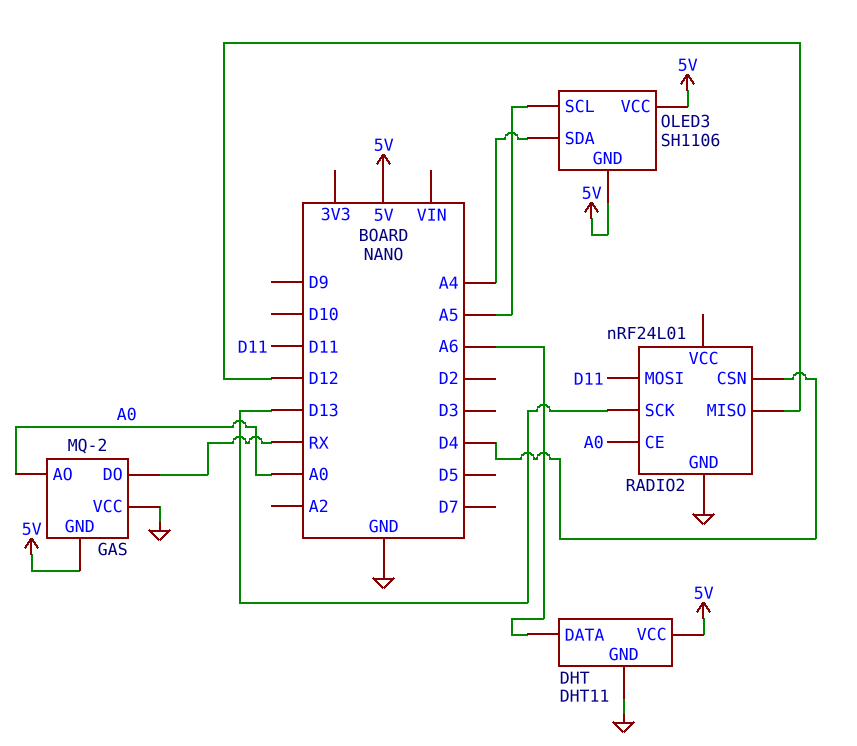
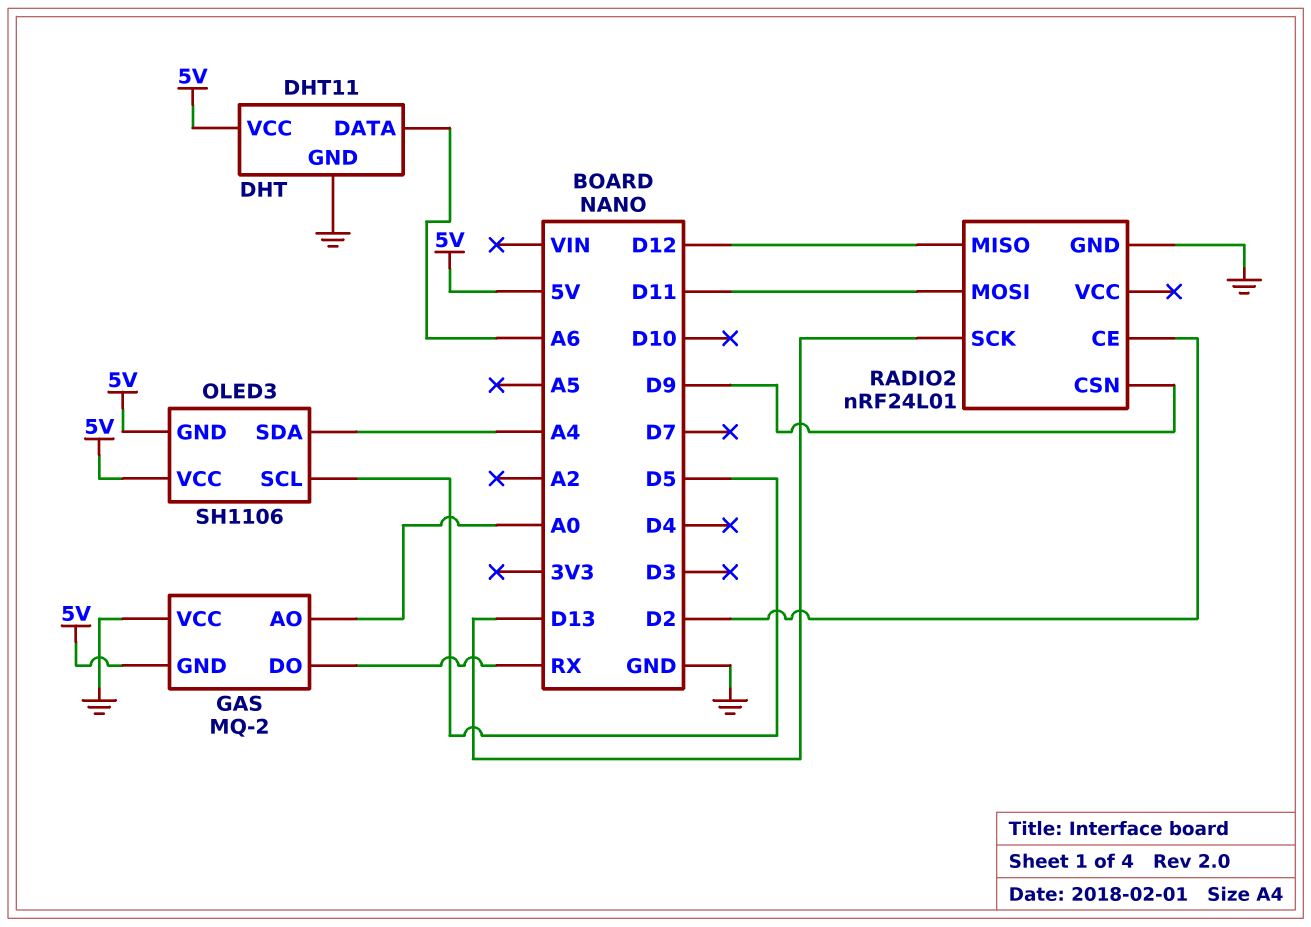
OLED3 pin SCL: A5 -> D5
RADIO2 pin CE: A0 -> D2
RADIO2 pin CSN: D4 -> D9

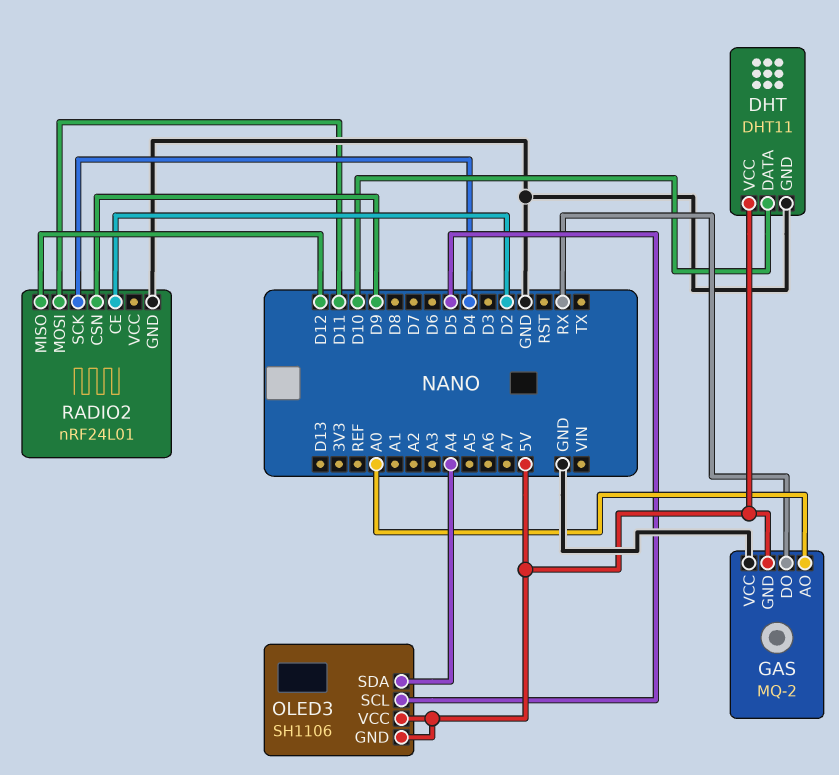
DHT pin DATA: A6 -> D10
RADIO2 pin SCK: D13 -> D4

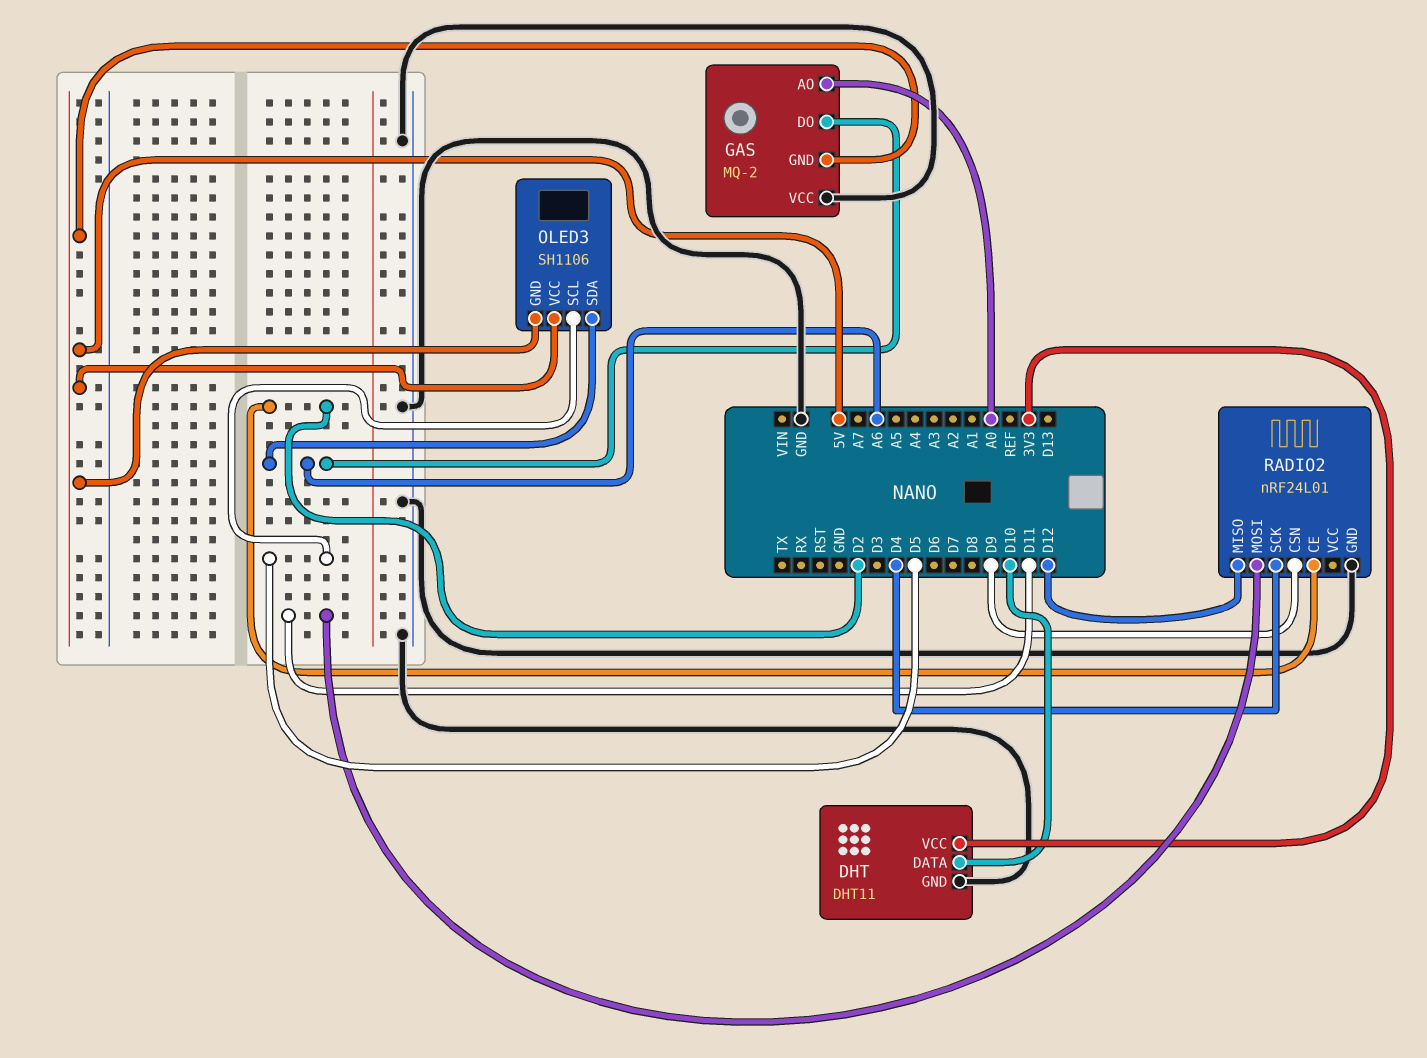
DHT pin VCC: 5V -> 3V3
GAS pin DO: RX -> A6
OLED3 pin SDA: A4 -> A6

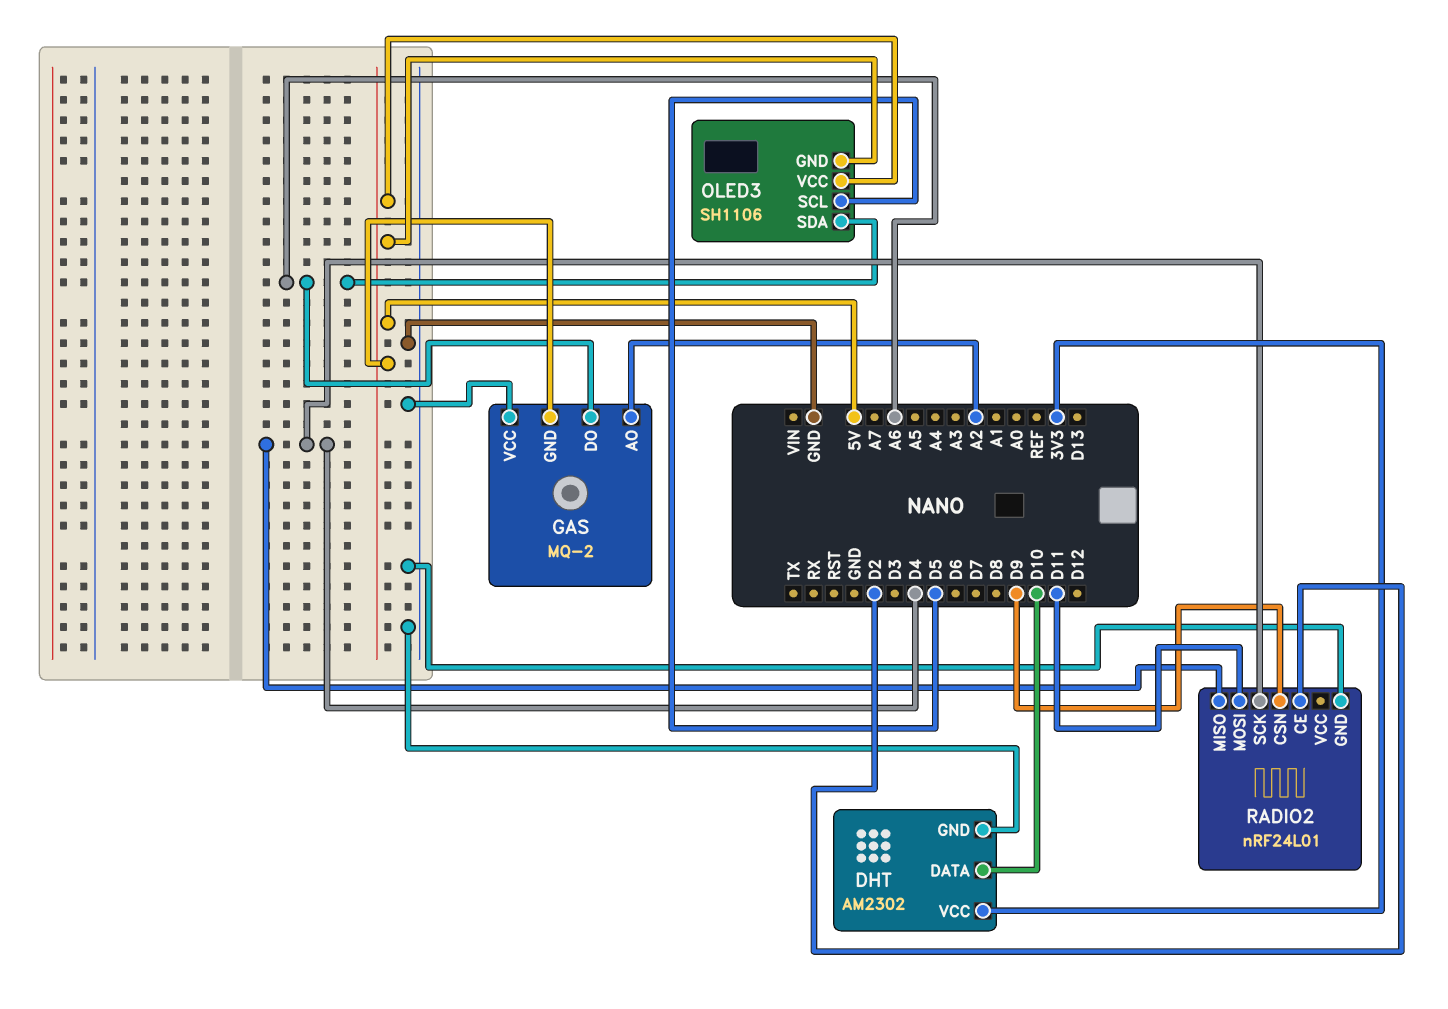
DHT: DHT11 -> AM2302
GAS pin AO: A0 -> A2
RADIO2 pin MISO: D12 -> D4

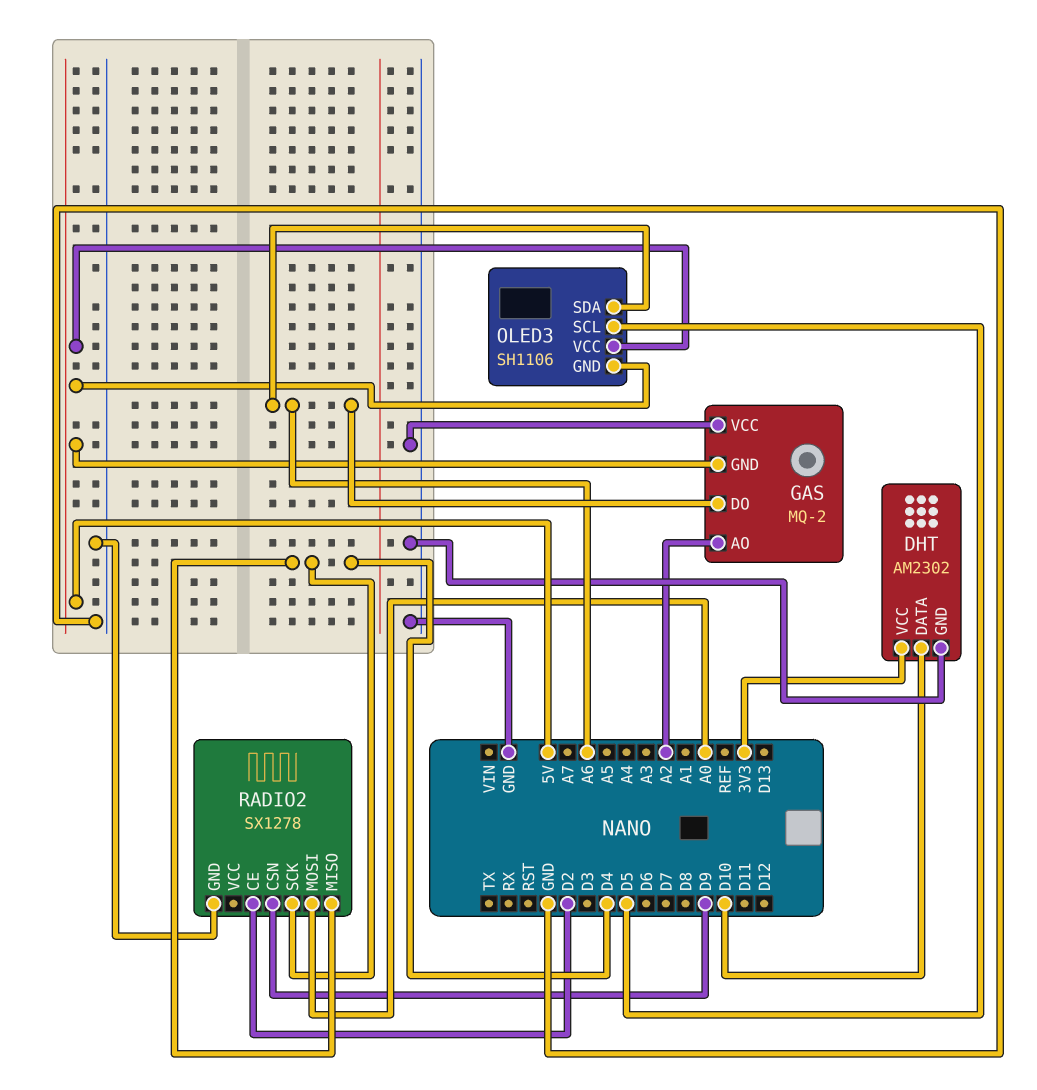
RADIO2: nRF24L01 -> SX1278
RADIO2 pin MOSI: D11 -> A0

